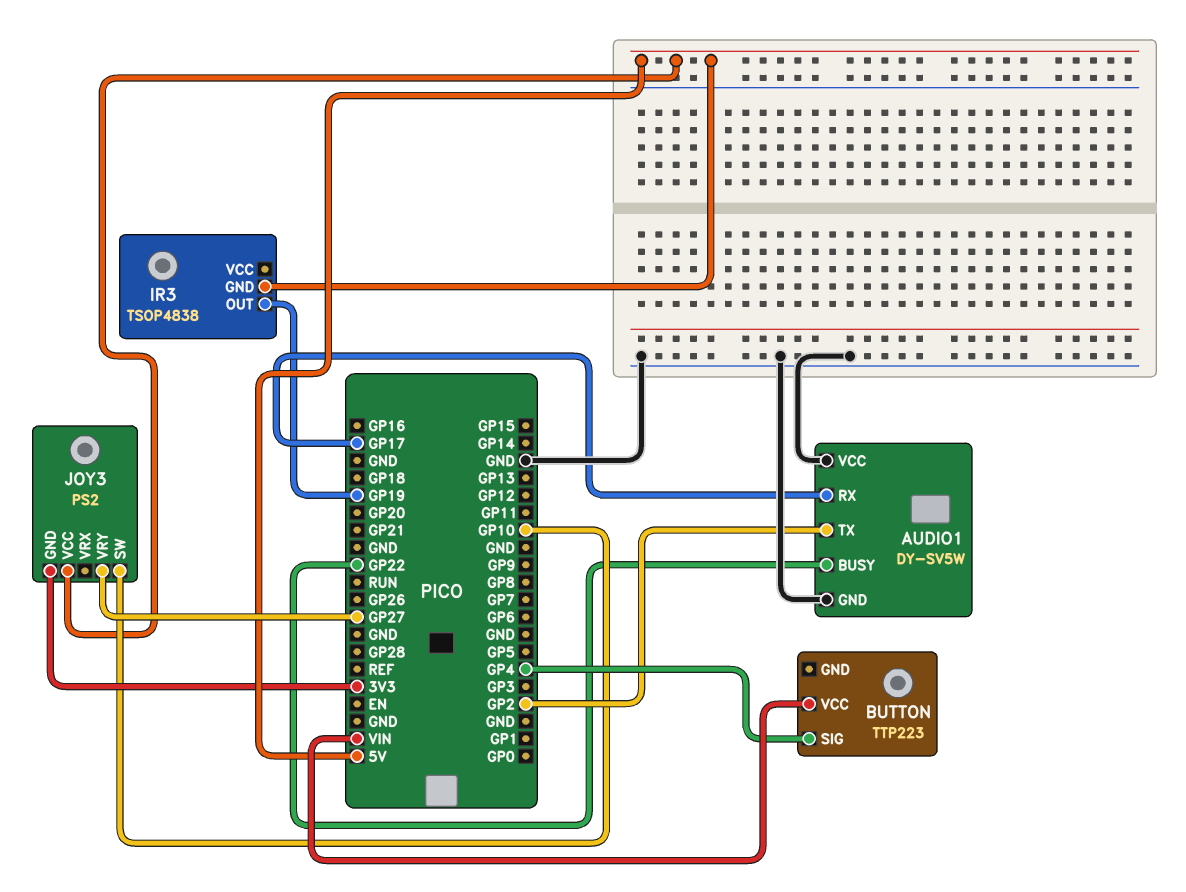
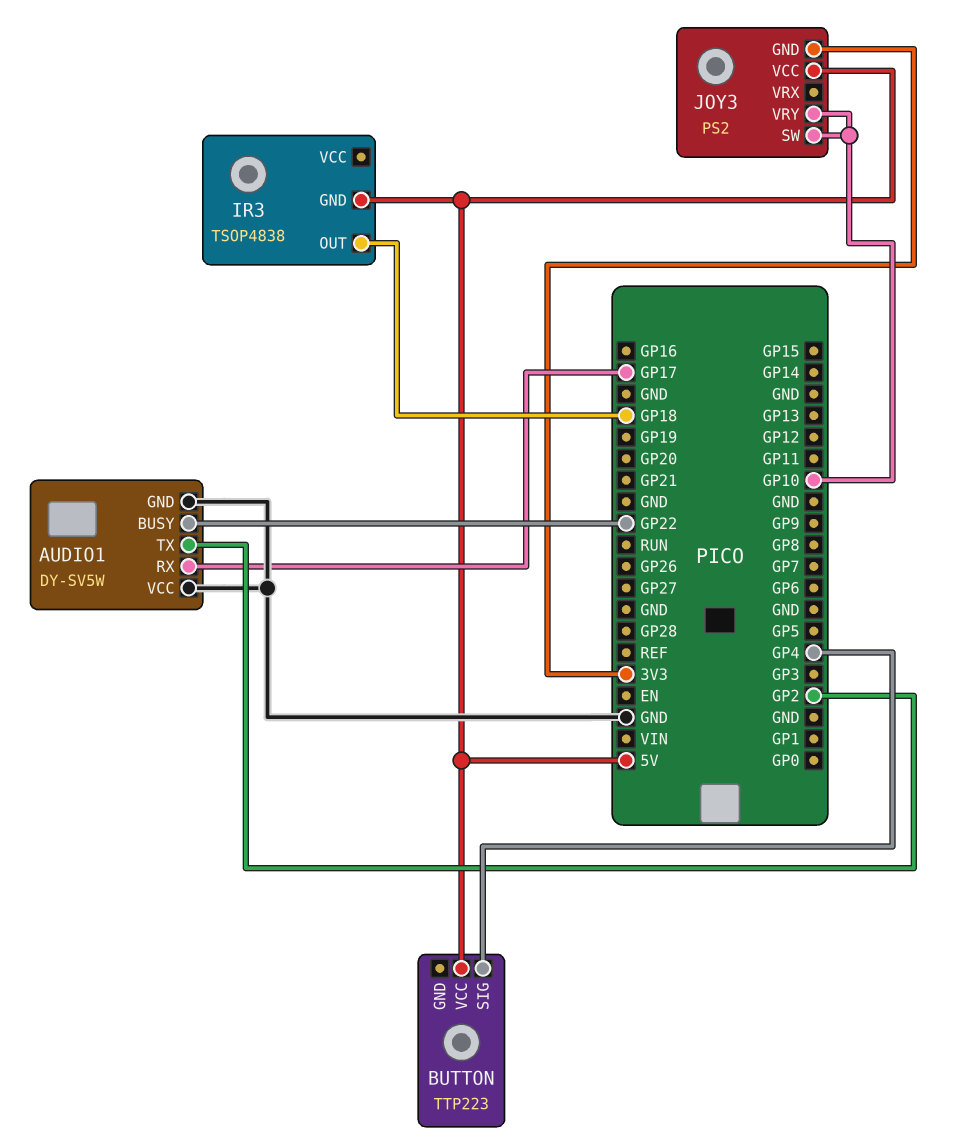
BUTTON pin VCC: VIN -> 5V
IR3 pin OUT: GP19 -> GP18
JOY3 pin VRY: GP27 -> GP10

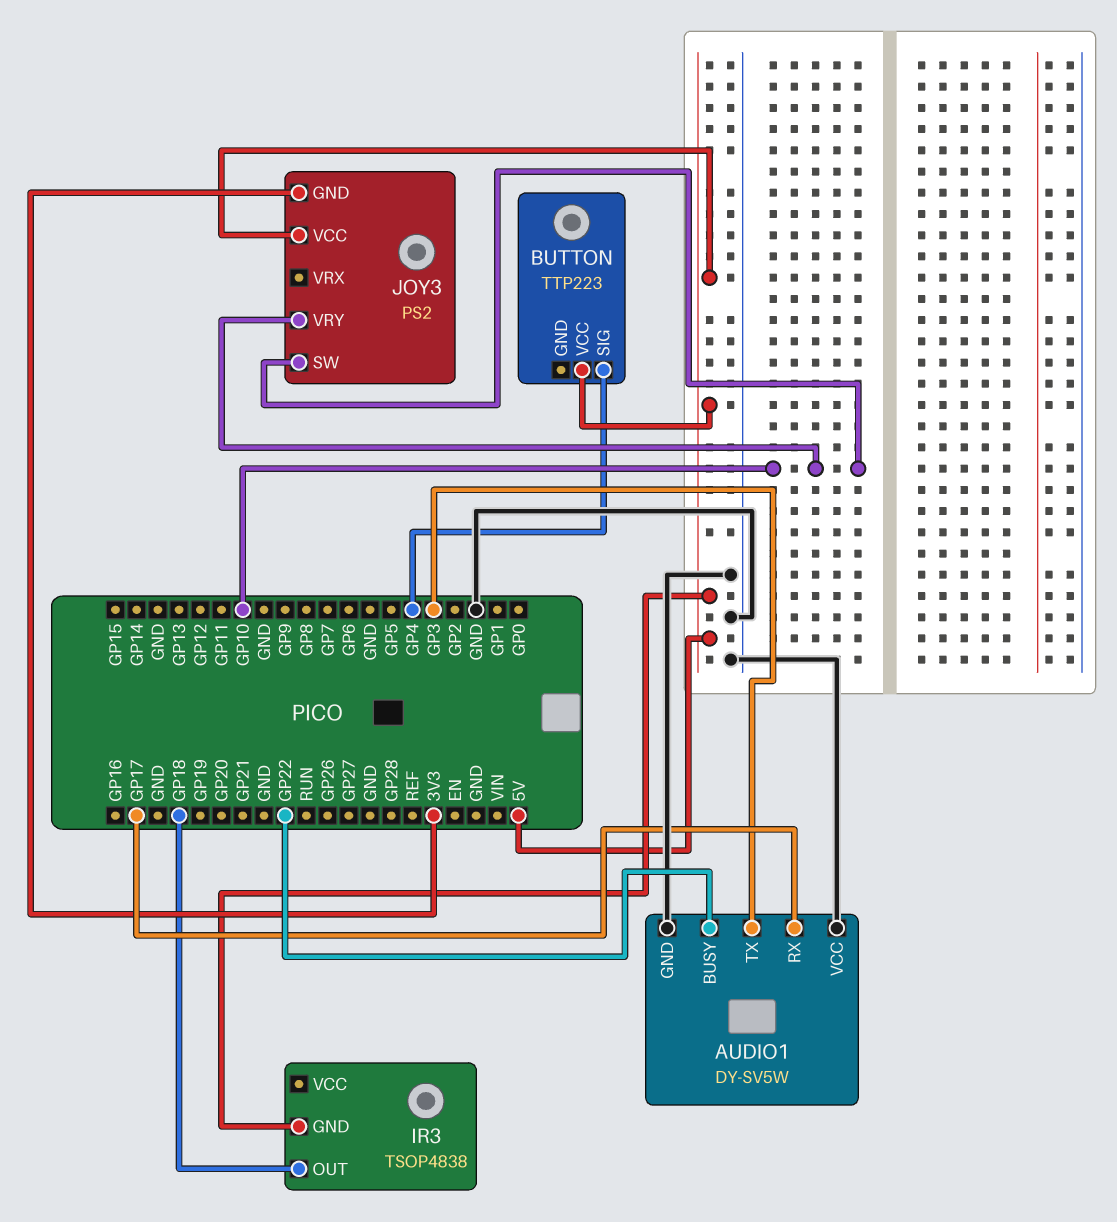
AUDIO1 pin TX: GP2 -> GP3

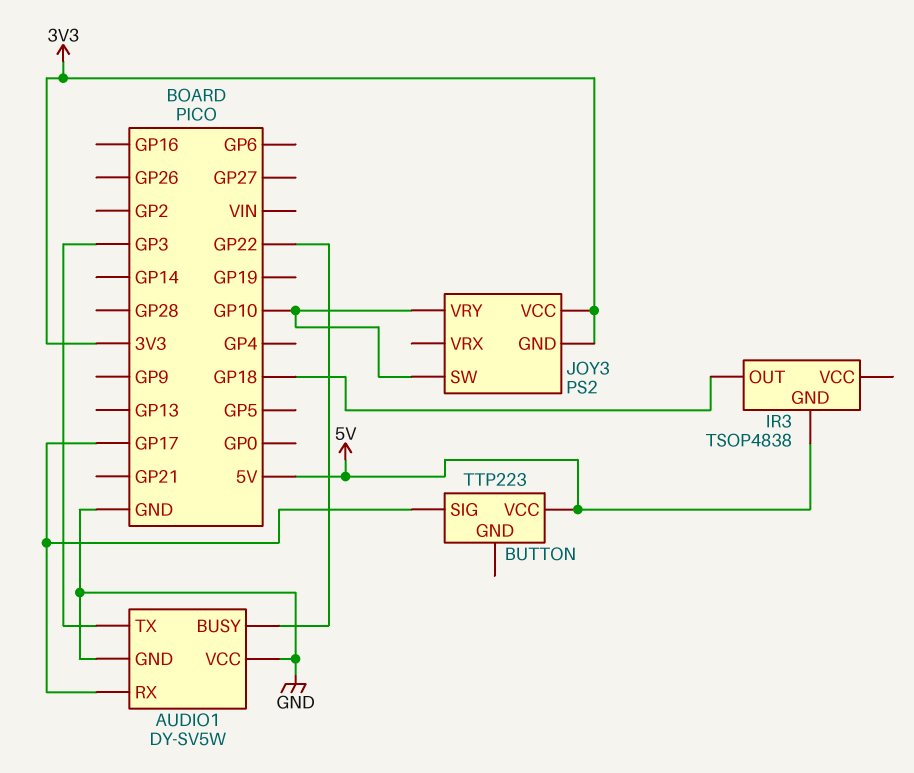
BUTTON pin SIG: GP4 -> GP17
JOY3 pin VCC: 5V -> 3V3

